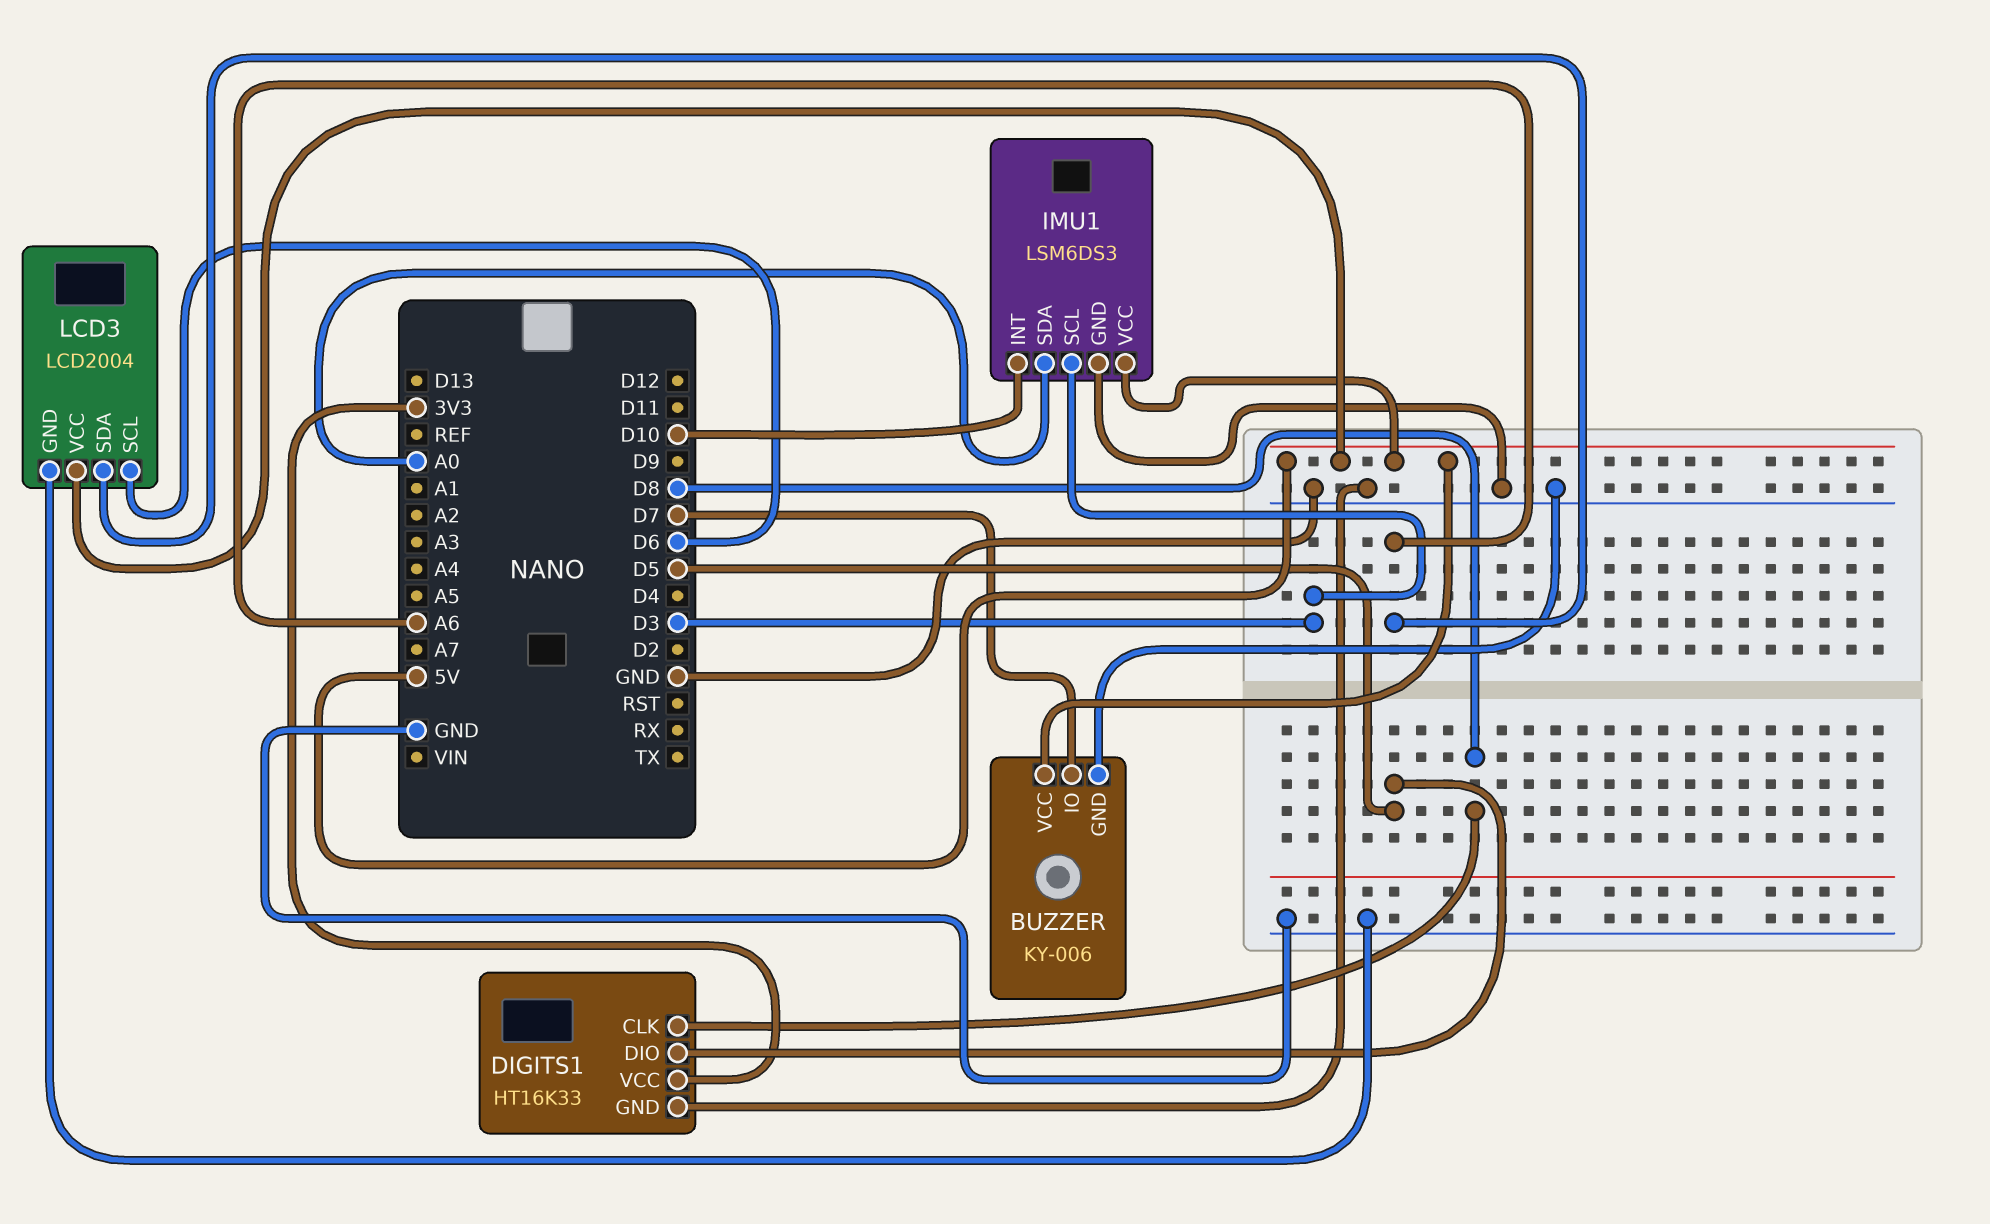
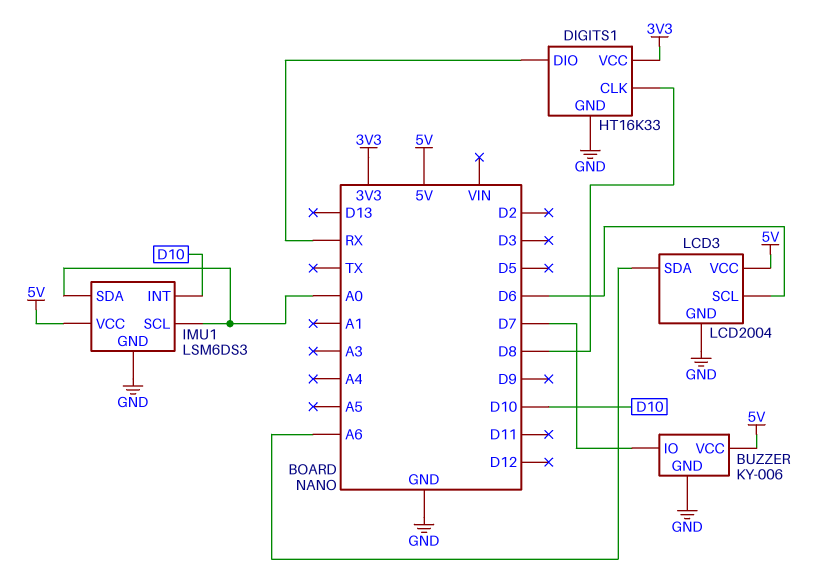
DIGITS1 pin DIO: D5 -> RX
IMU1 pin SCL: D3 -> A0

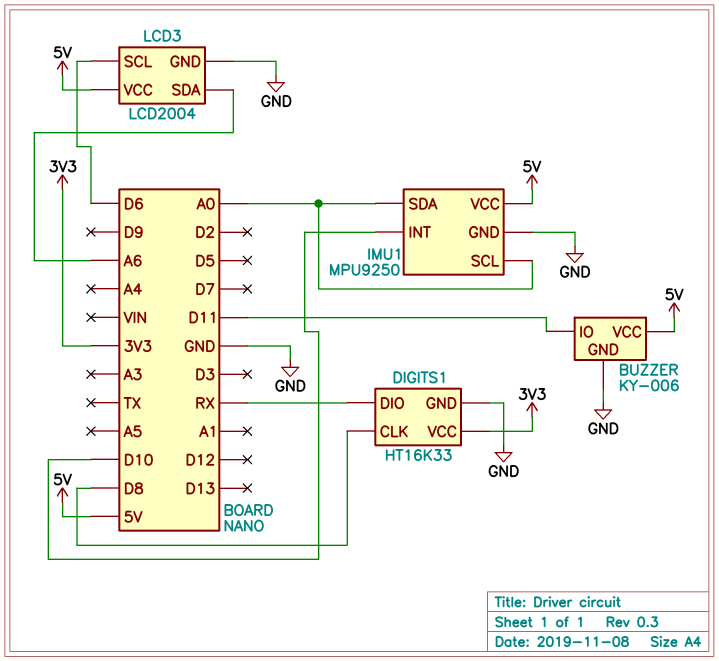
BUZZER pin IO: D7 -> D11
IMU1: LSM6DS3 -> MPU9250

